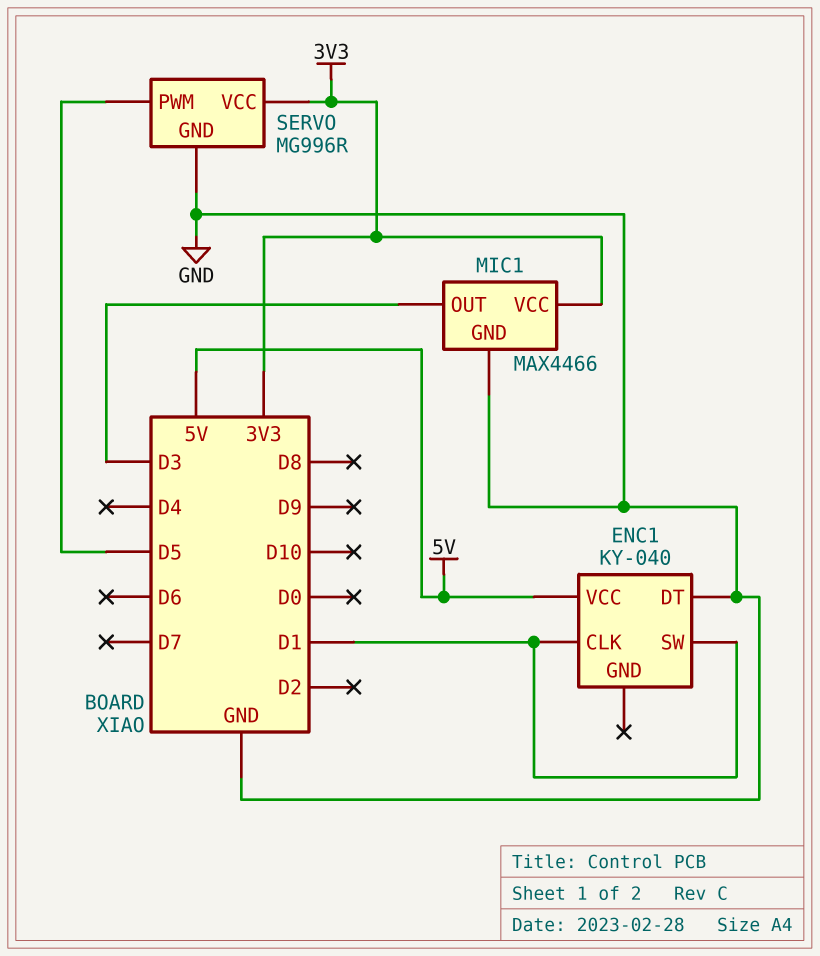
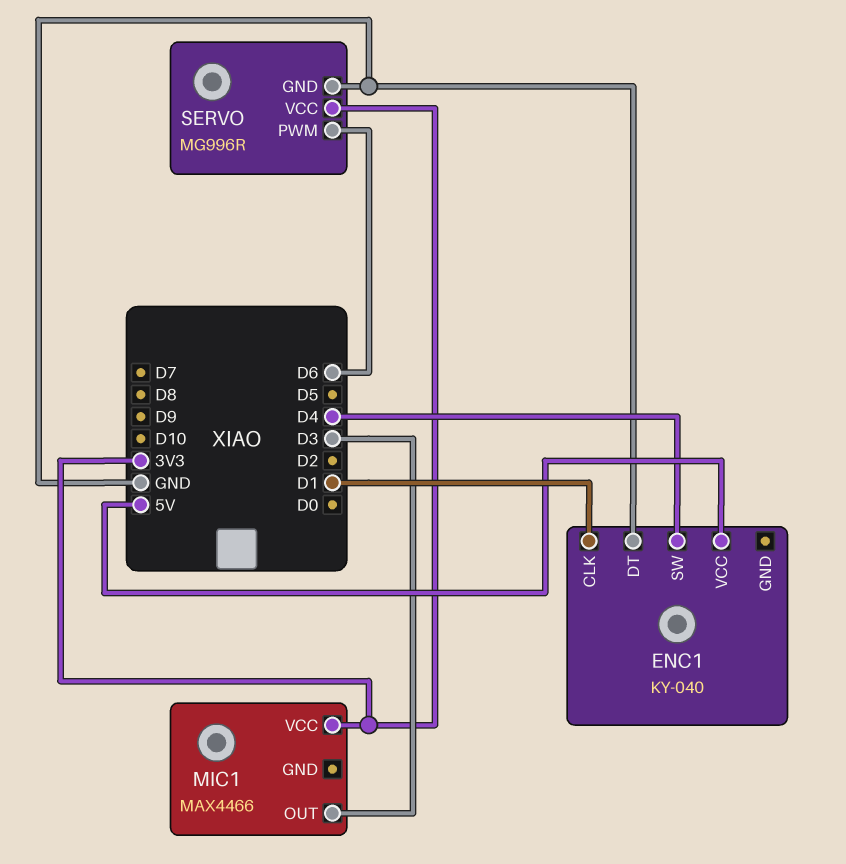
ENC1 pin SW: D1 -> D4
MIC1 pin GND: GND -> none
SERVO pin PWM: D5 -> D6

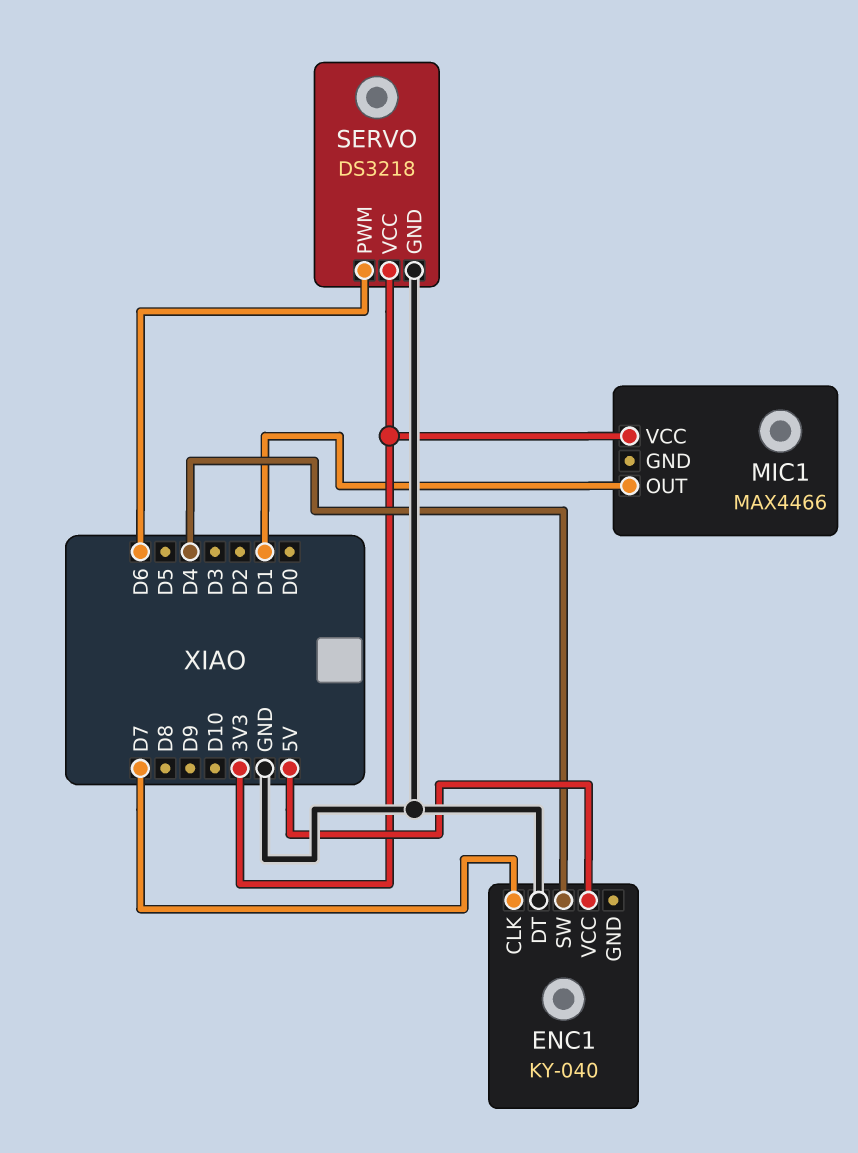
ENC1 pin CLK: D1 -> D7
MIC1 pin OUT: D3 -> D1
SERVO: MG996R -> DS3218

